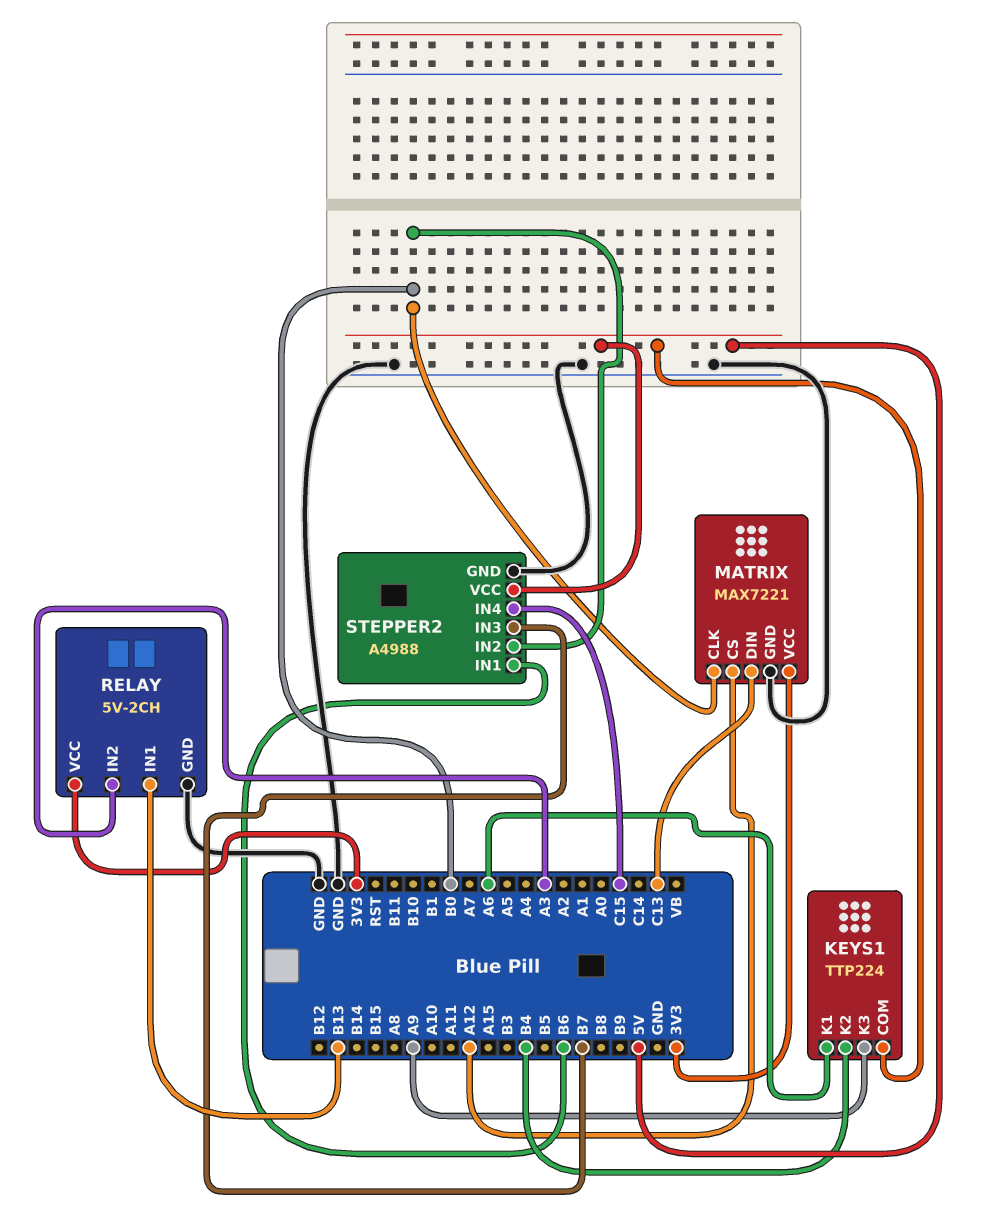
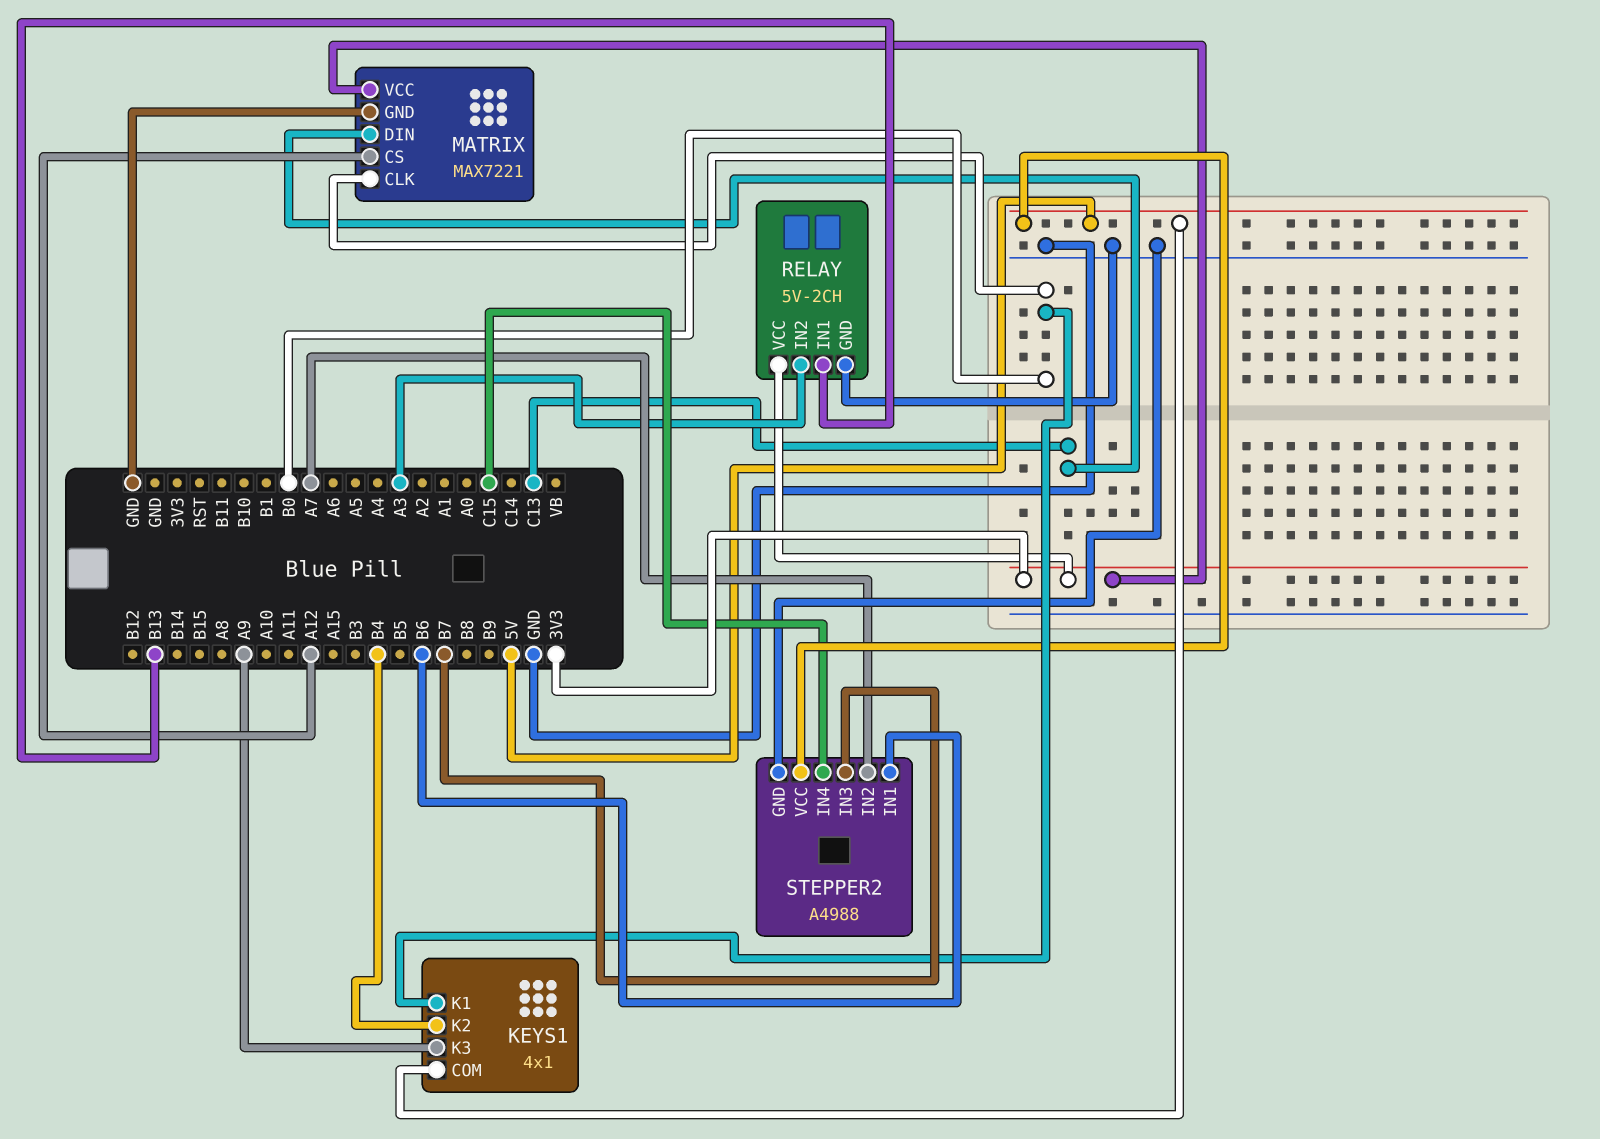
KEYS1: TTP224 -> 4x1
KEYS1 pin K1: A6 -> B0
STEPPER2 pin IN2: B0 -> A7

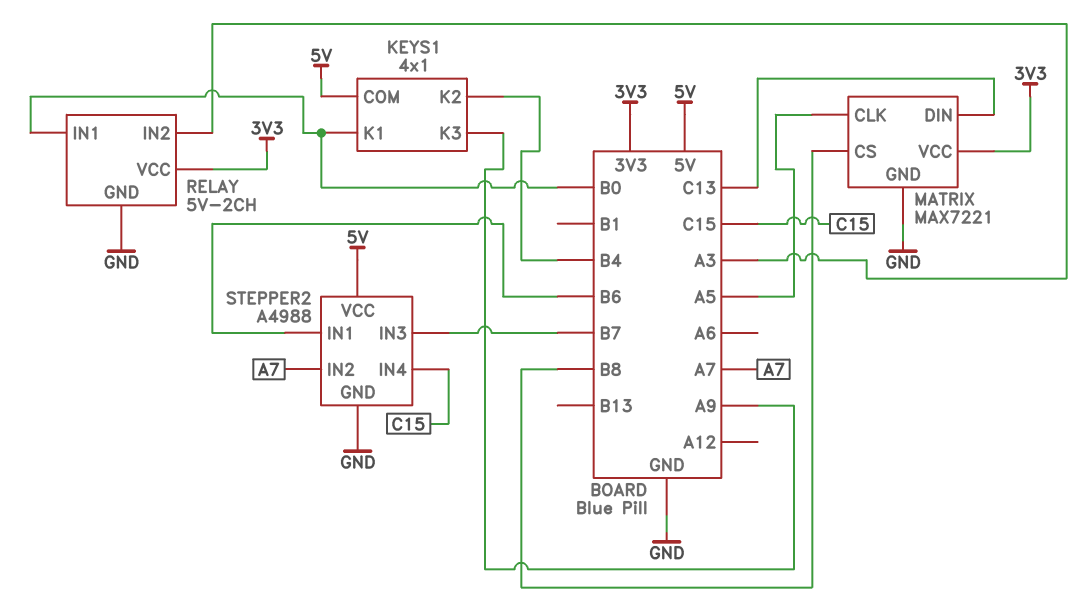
MATRIX pin CLK: B0 -> A5
MATRIX pin CS: A12 -> B8
RELAY pin IN1: B13 -> B0

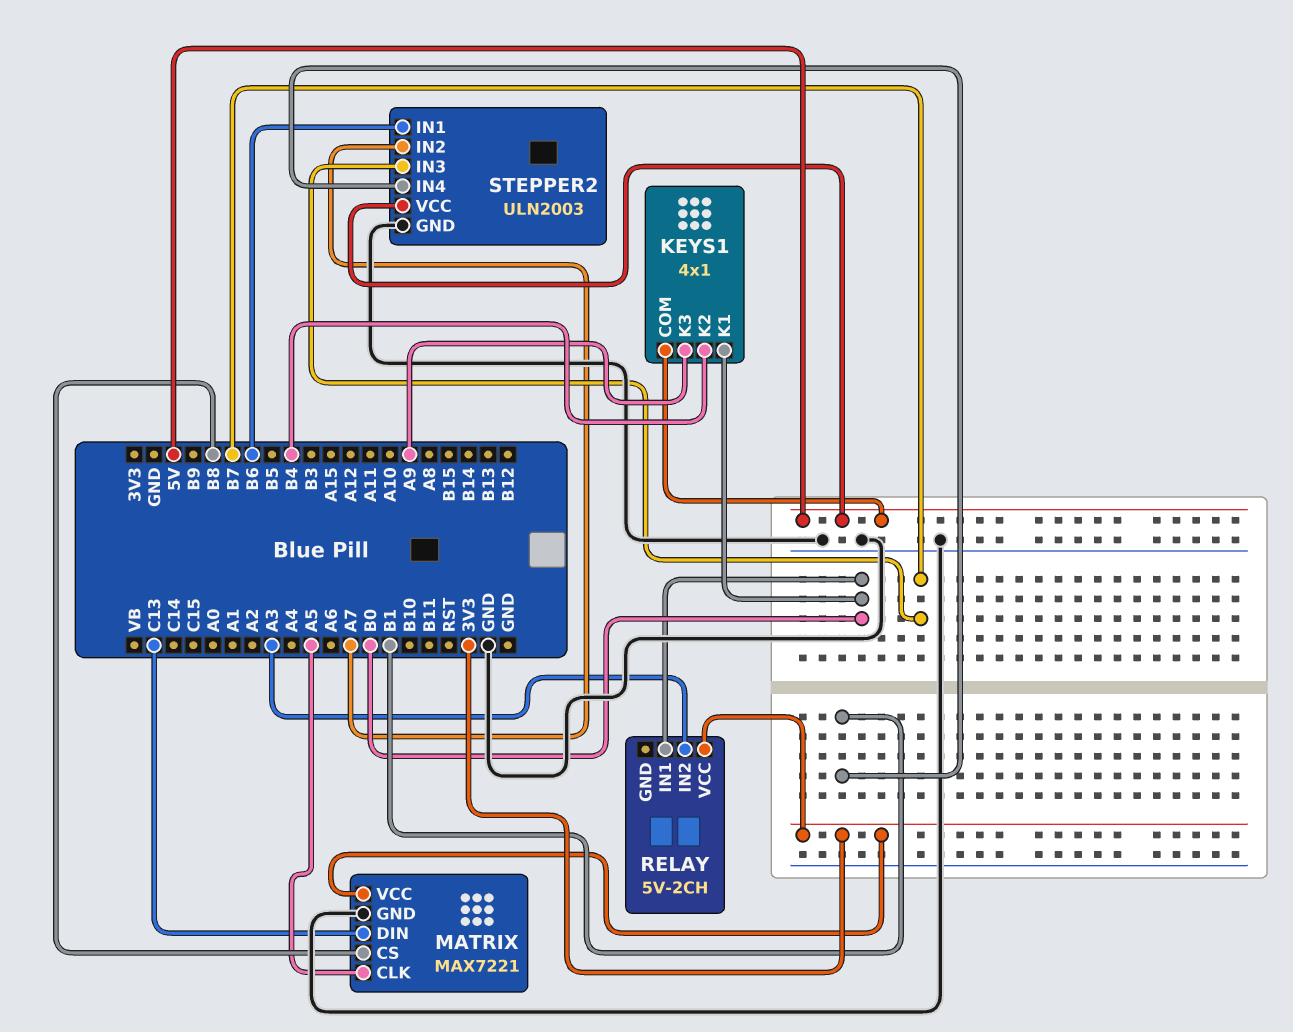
RELAY pin GND: GND -> none
STEPPER2: A4988 -> ULN2003
STEPPER2 pin IN4: C15 -> B1

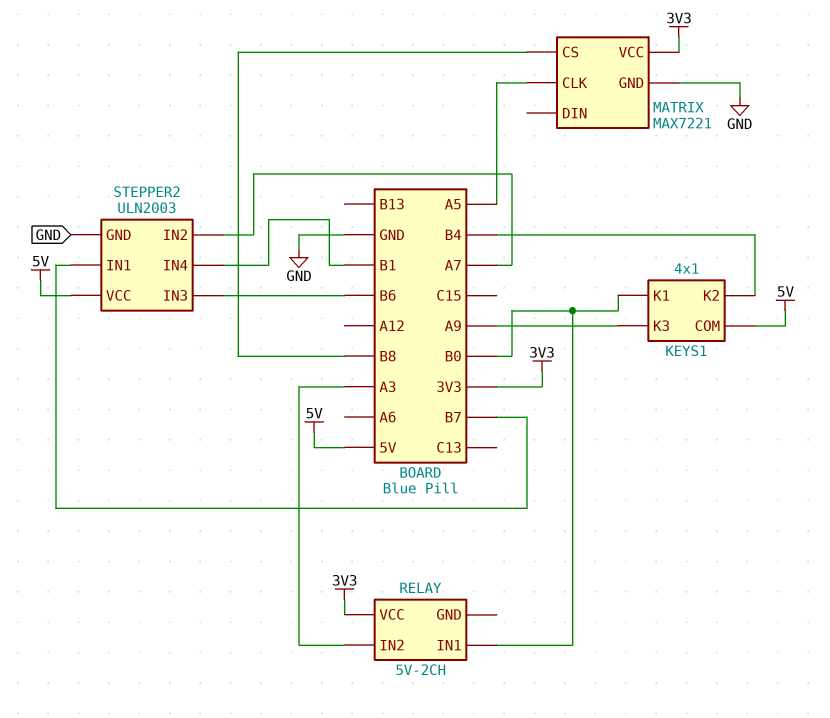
MATRIX pin DIN: C13 -> none
STEPPER2 pin IN1: B6 -> B7
STEPPER2 pin IN3: B7 -> B6

